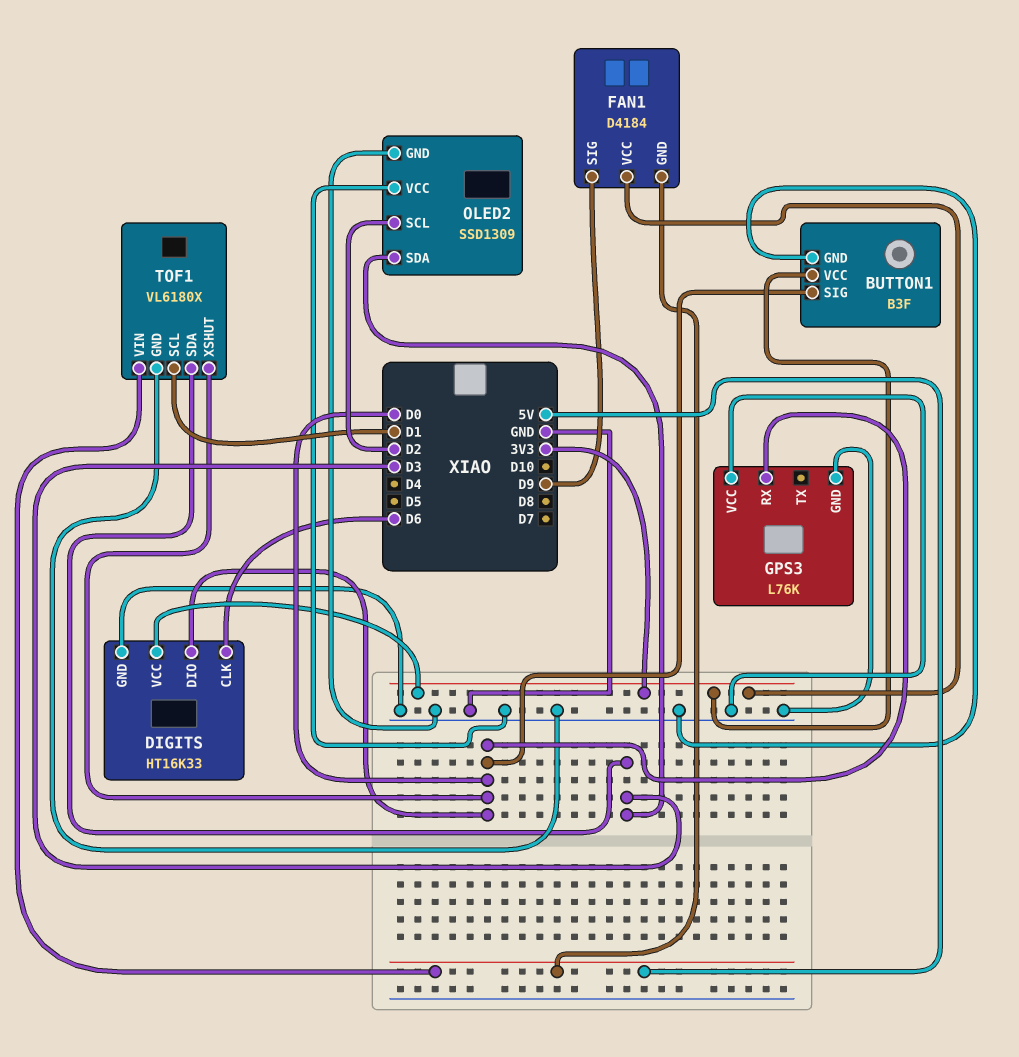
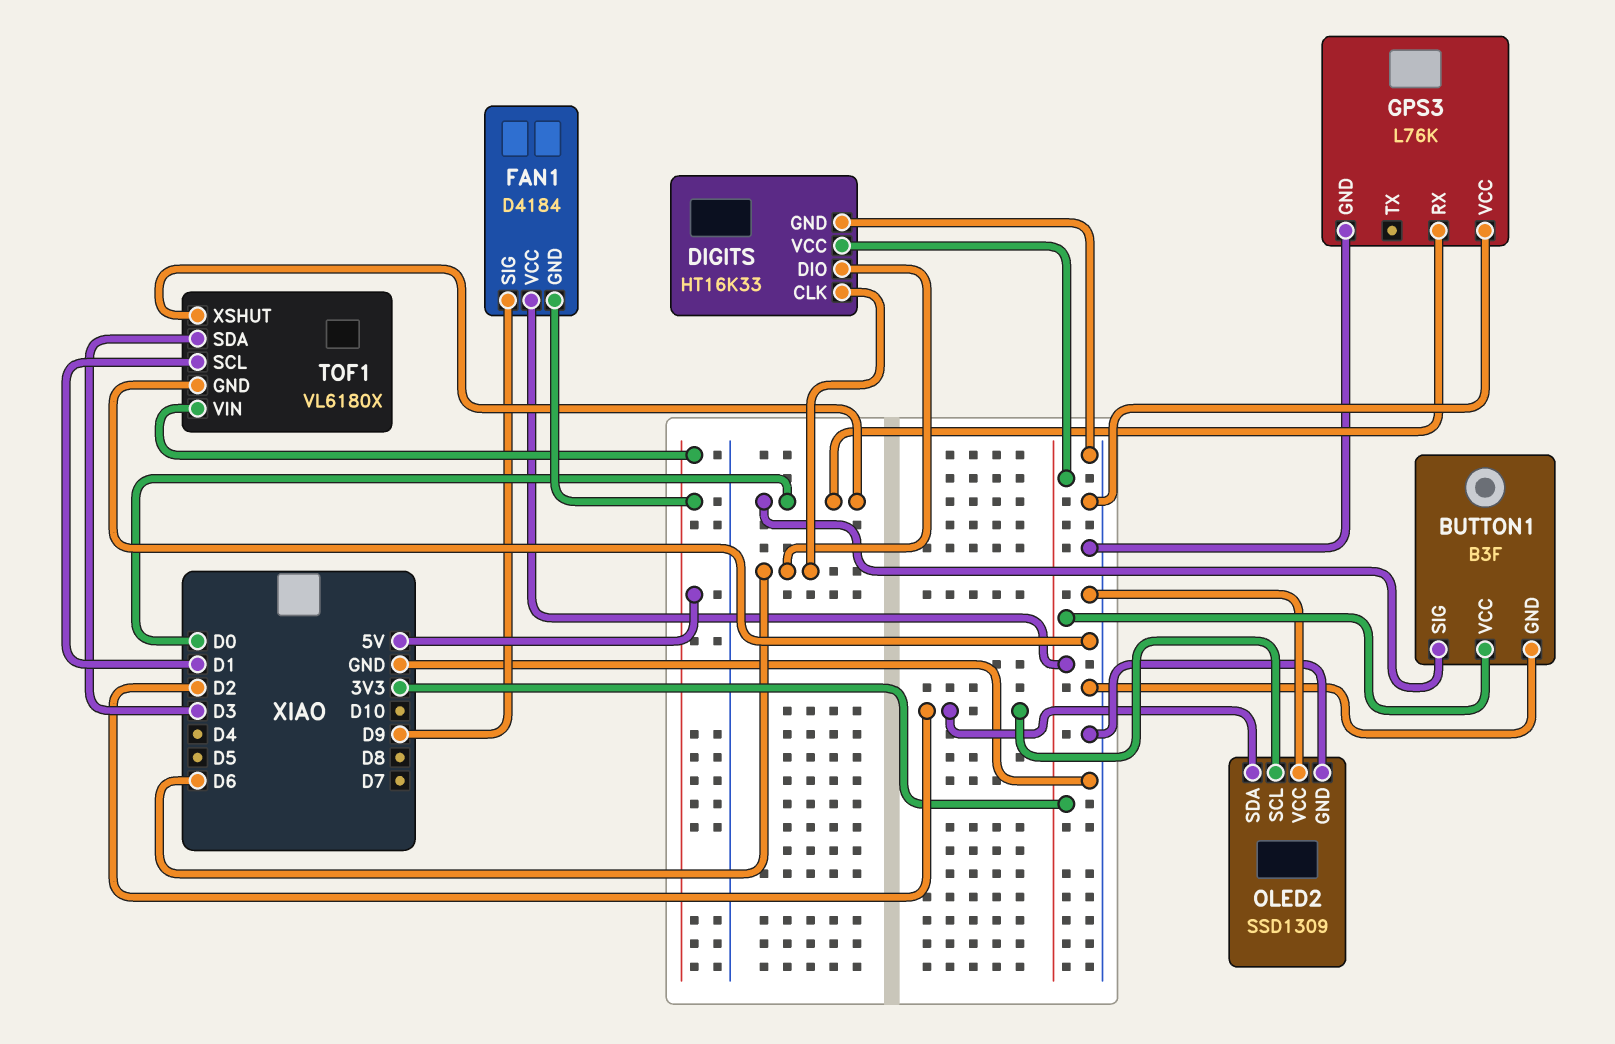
DIGITS pin DIO: D0 -> D6
OLED2 pin SDA: D3 -> D2

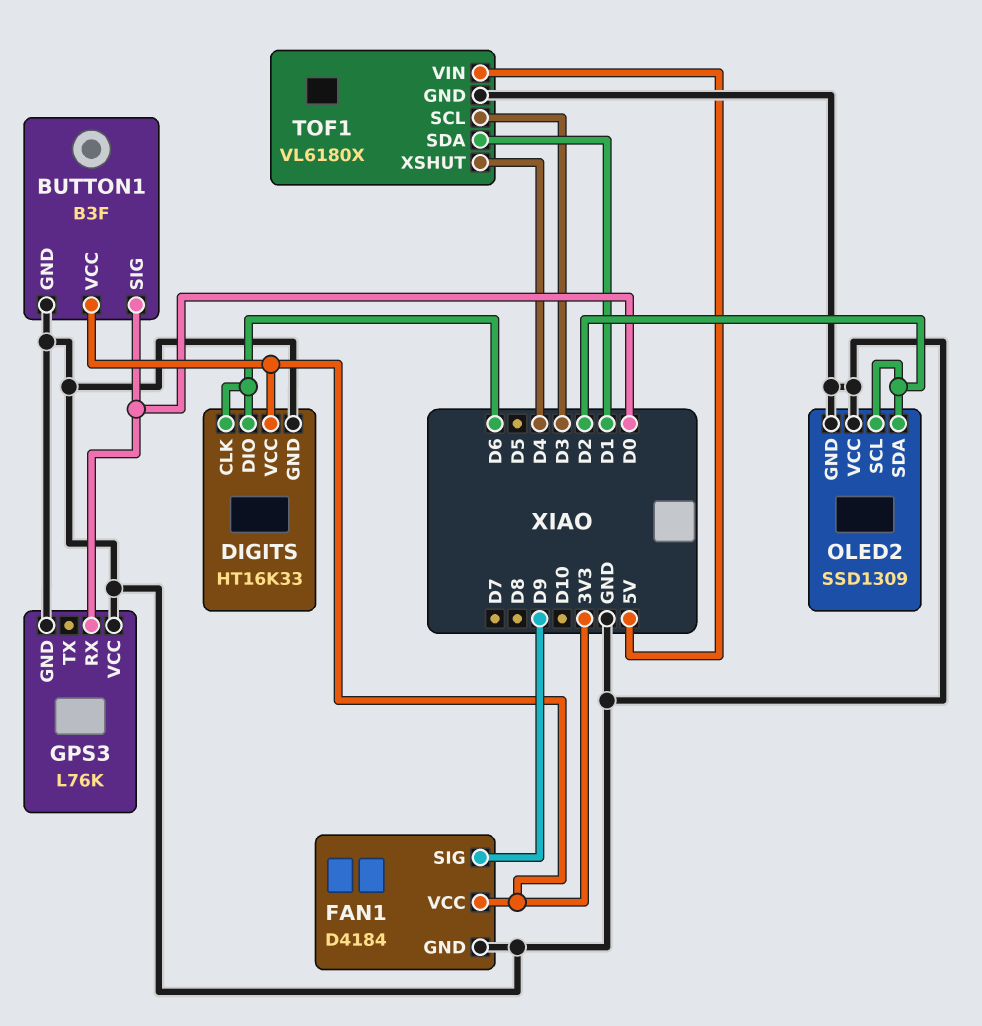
FAN1 pin GND: 5V -> GND
TOF1 pin SCL: D1 -> D3
TOF1 pin SDA: D3 -> D1
TOF1 pin XSHUT: D0 -> D4

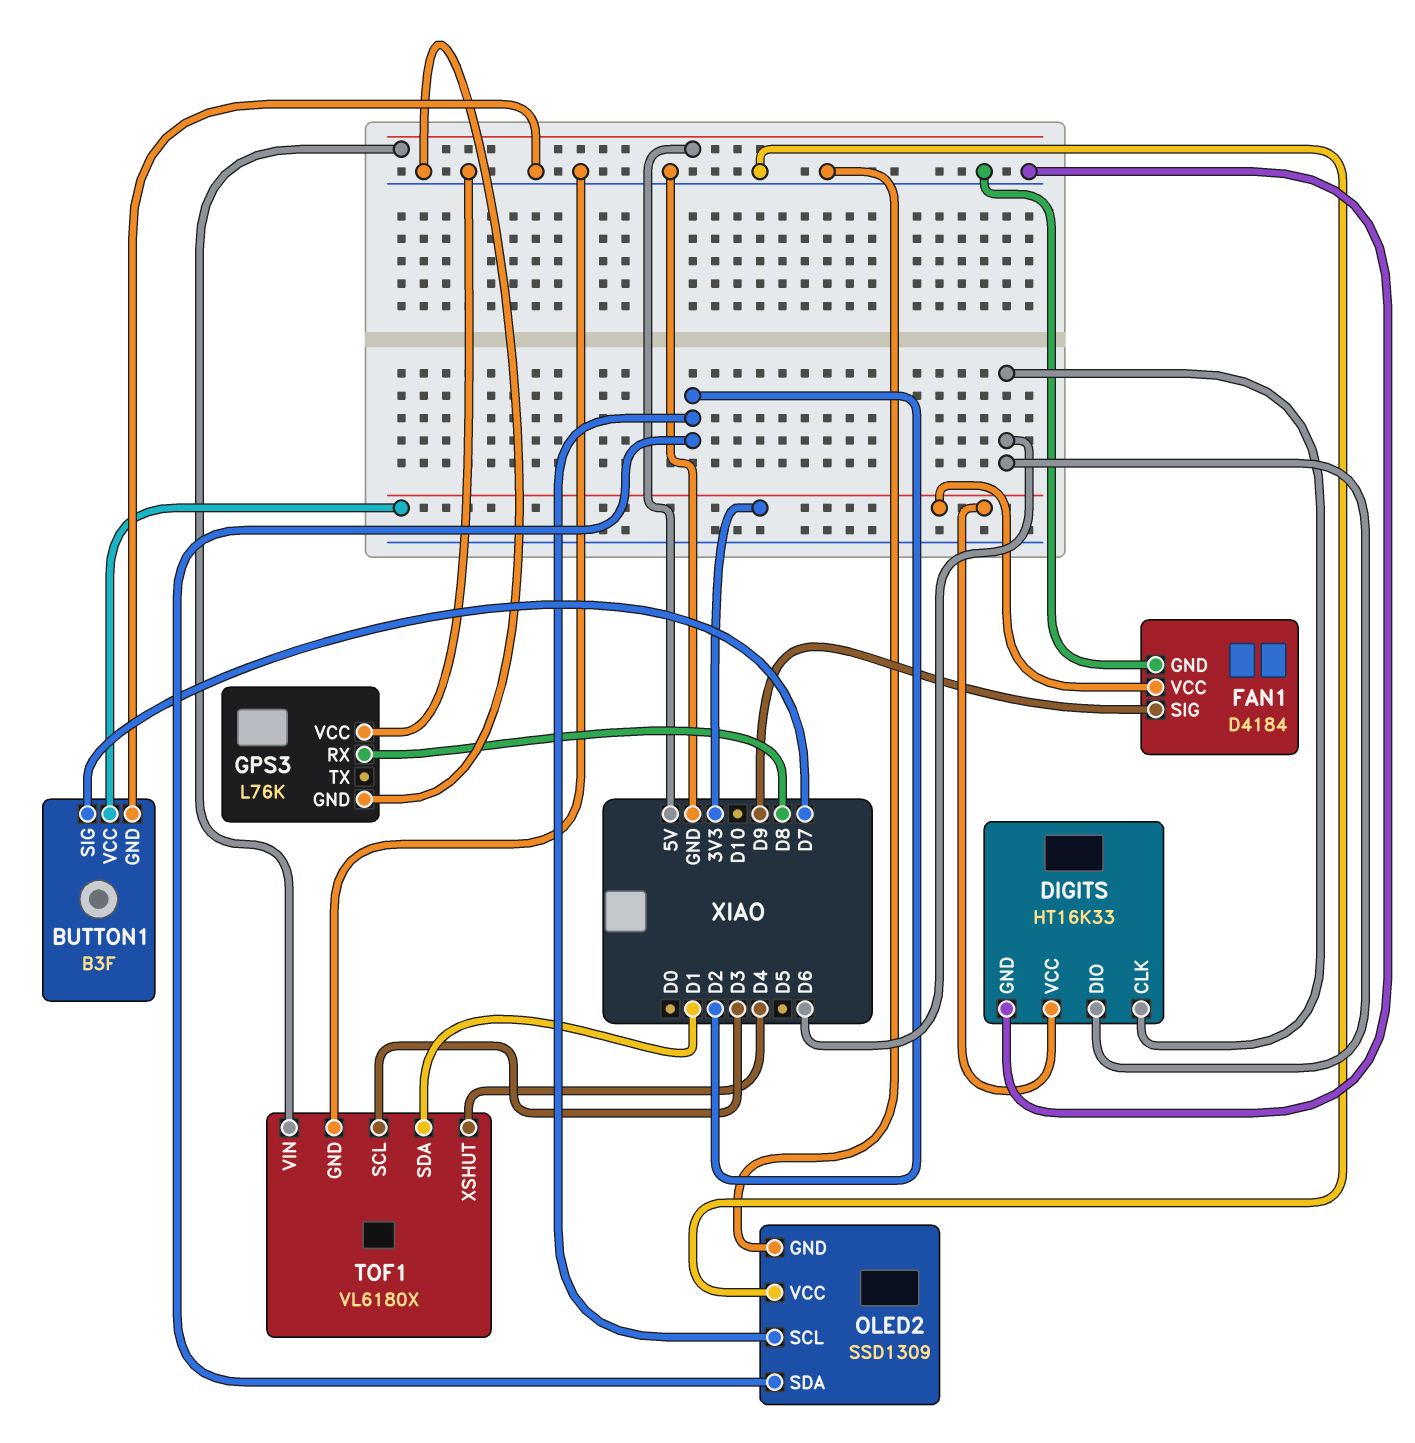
BUTTON1 pin SIG: D0 -> D7
GPS3 pin RX: D0 -> D8

